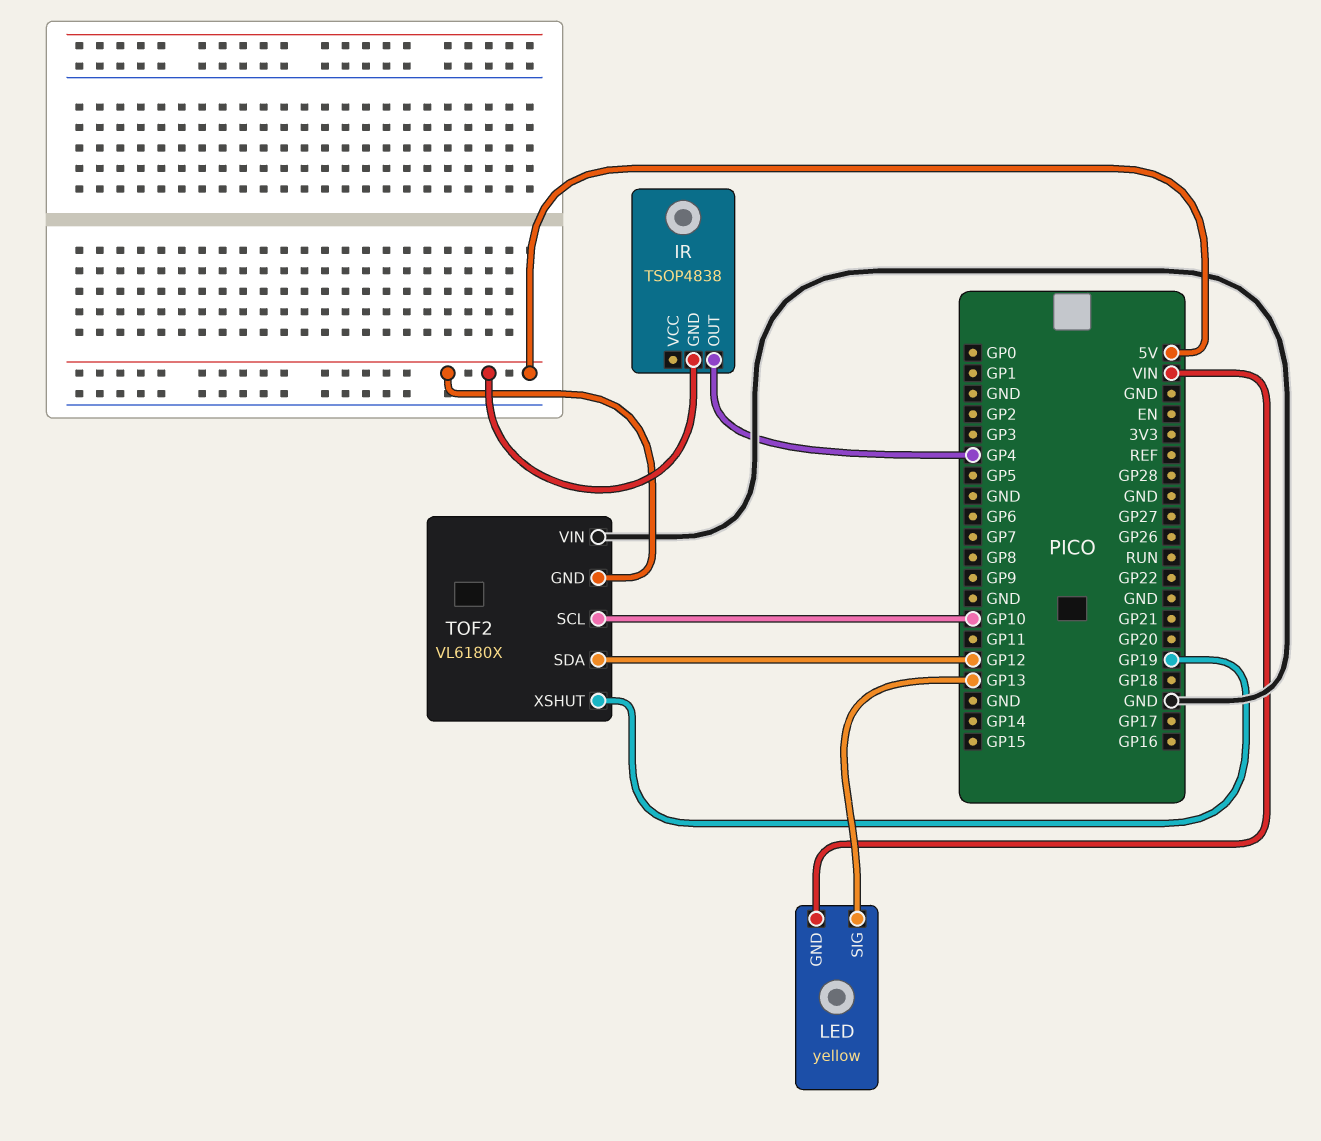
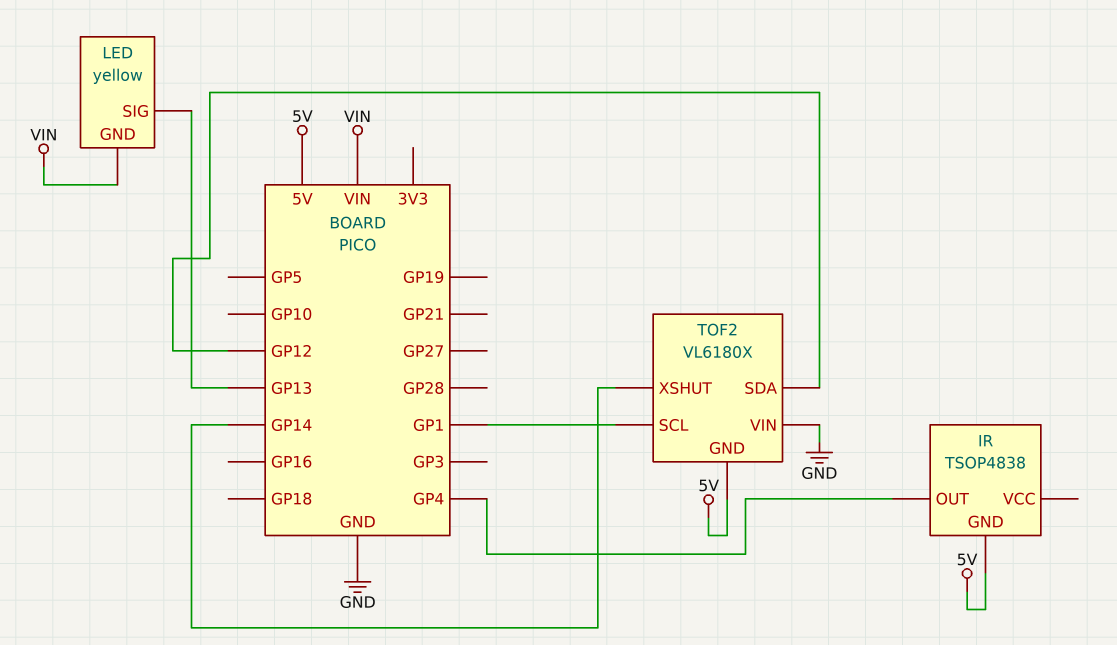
TOF2 pin SCL: GP10 -> GP1
TOF2 pin XSHUT: GP19 -> GP14

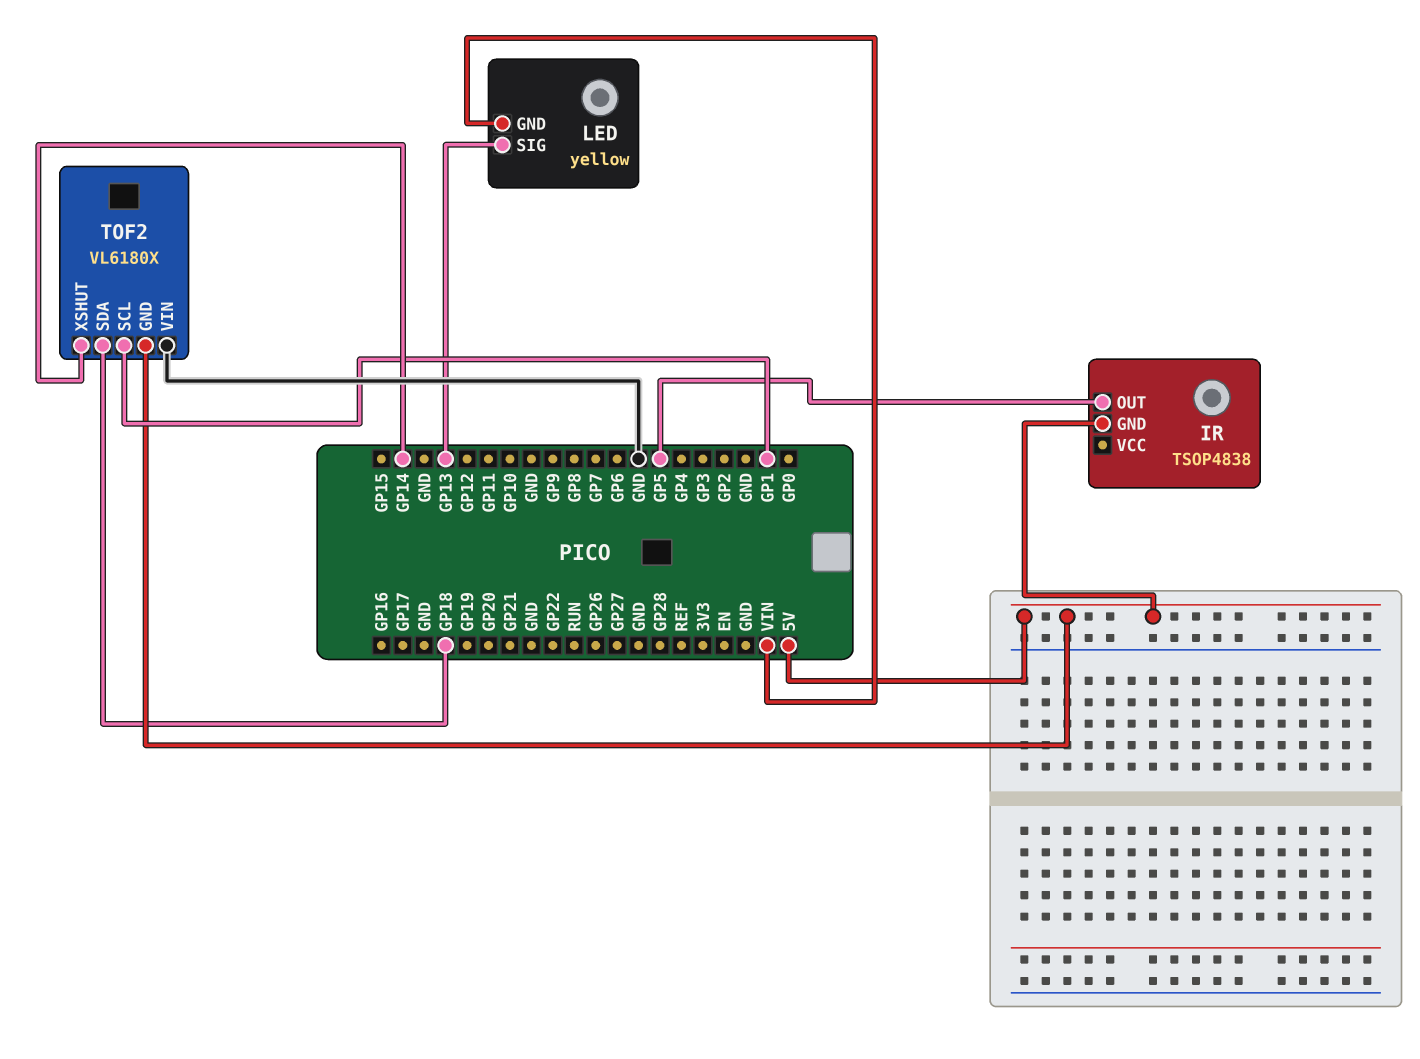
IR pin OUT: GP4 -> GP5
TOF2 pin SDA: GP12 -> GP18

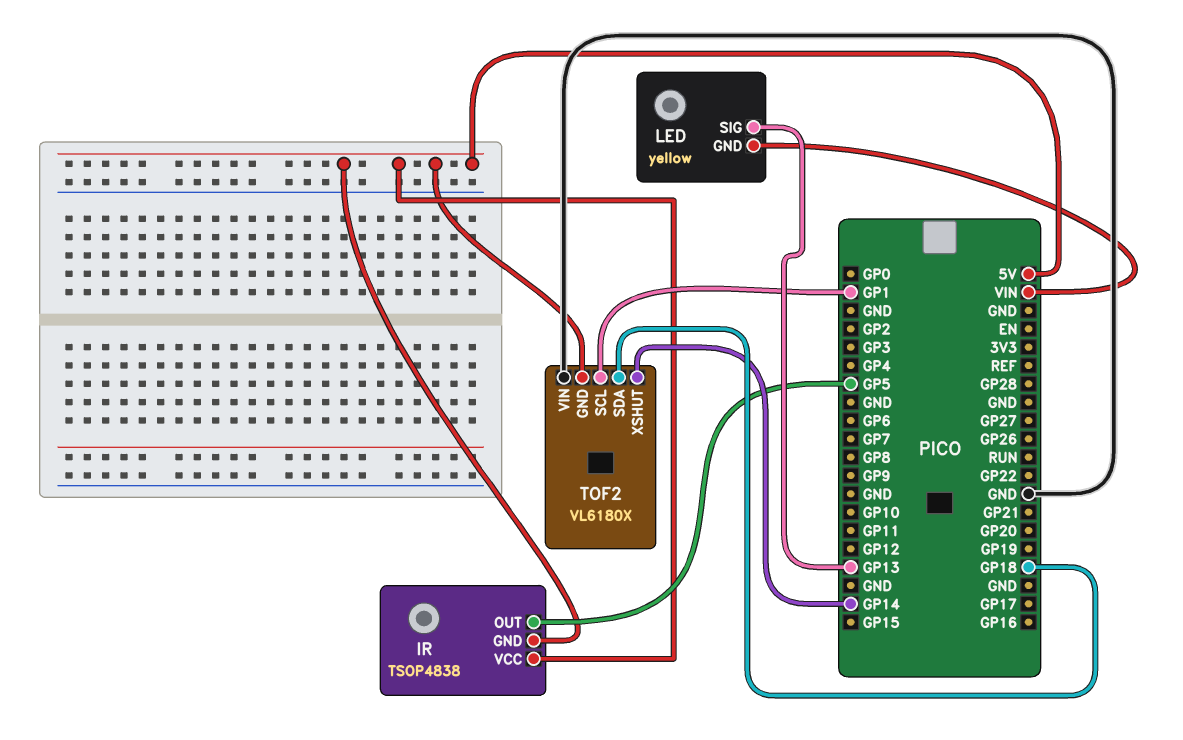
IR pin VCC: none -> 5V

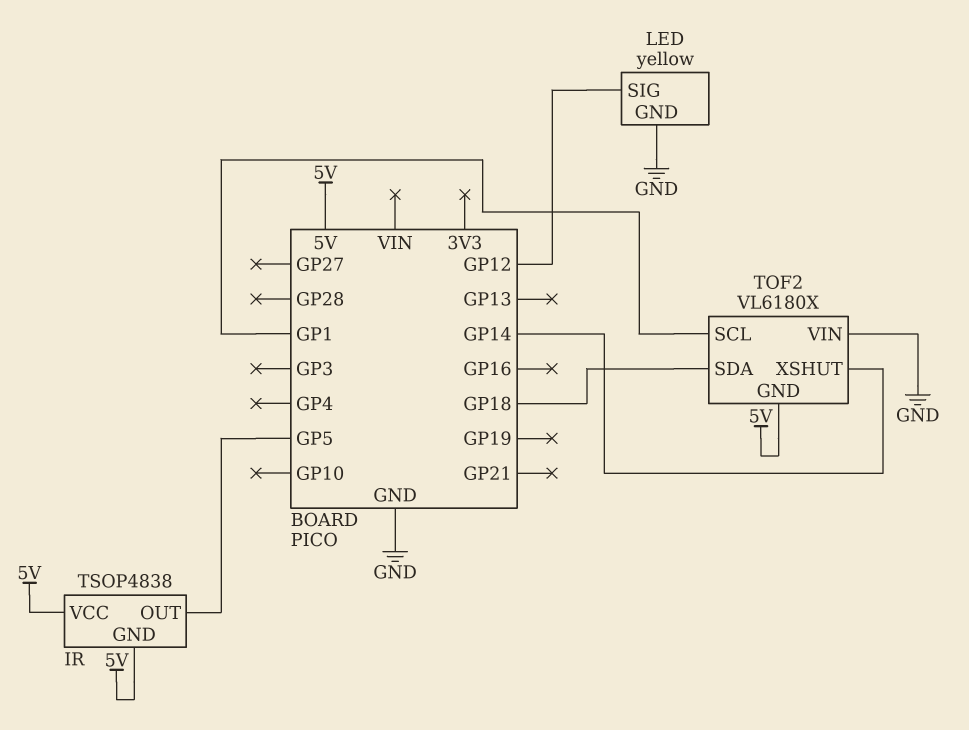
LED pin GND: VIN -> GND
LED pin SIG: GP13 -> GP12

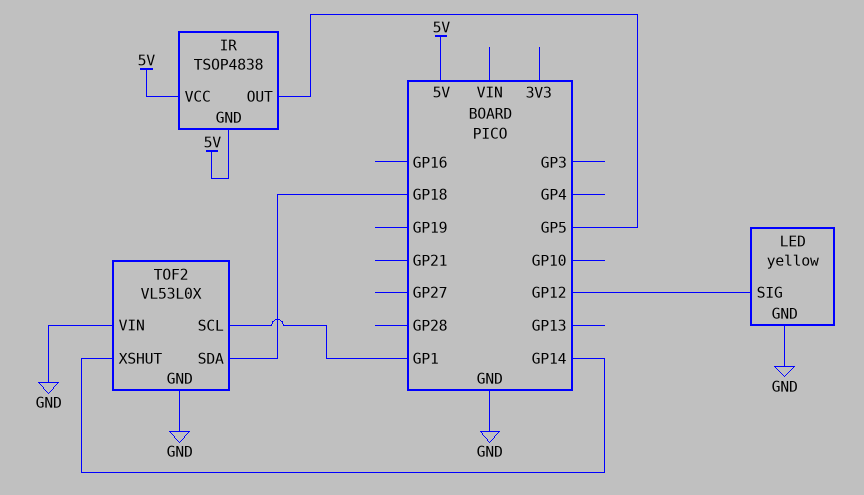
TOF2: VL6180X -> VL53L0X
TOF2 pin GND: 5V -> GND

